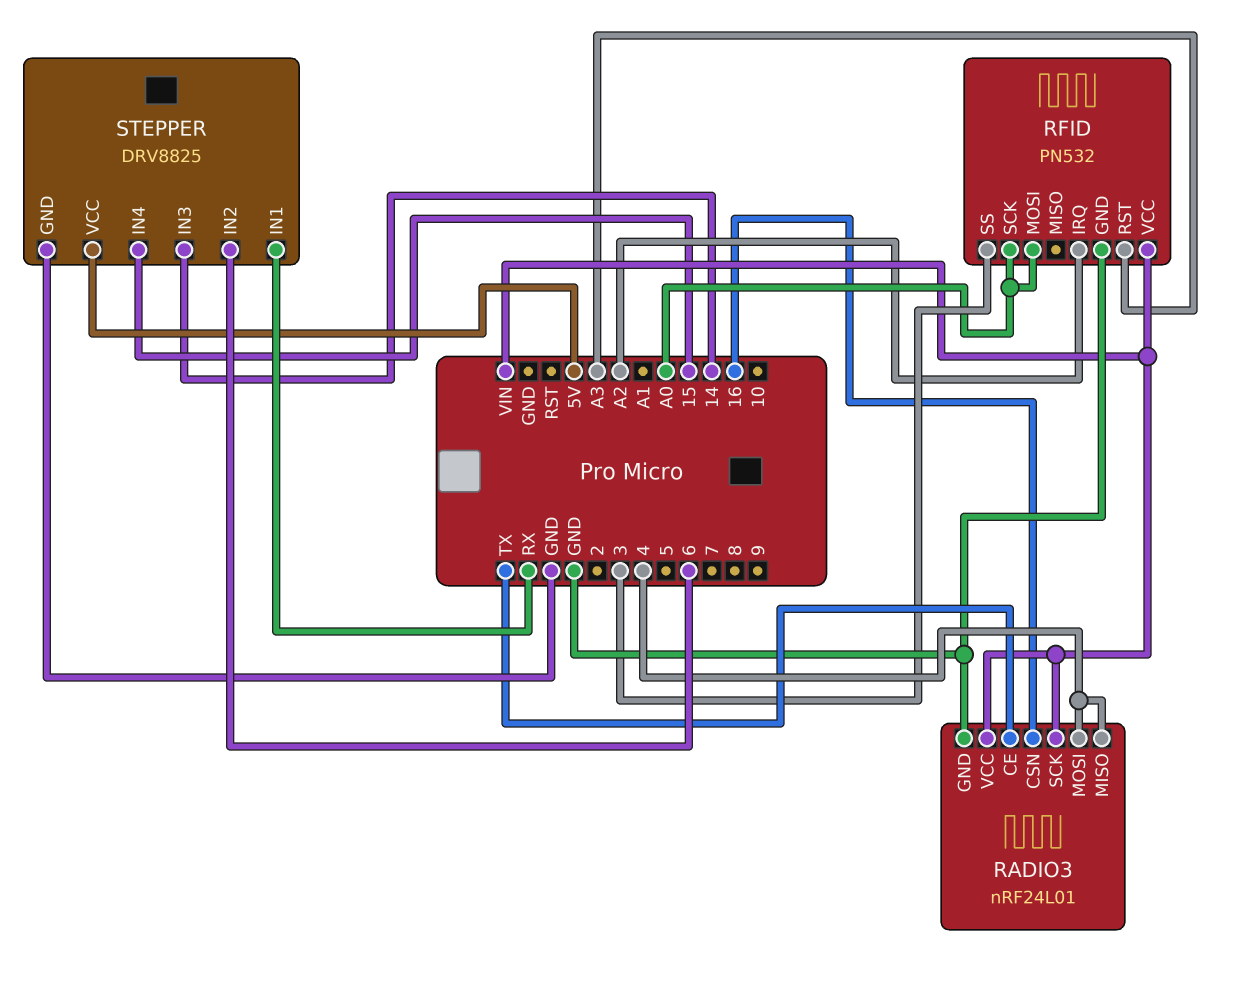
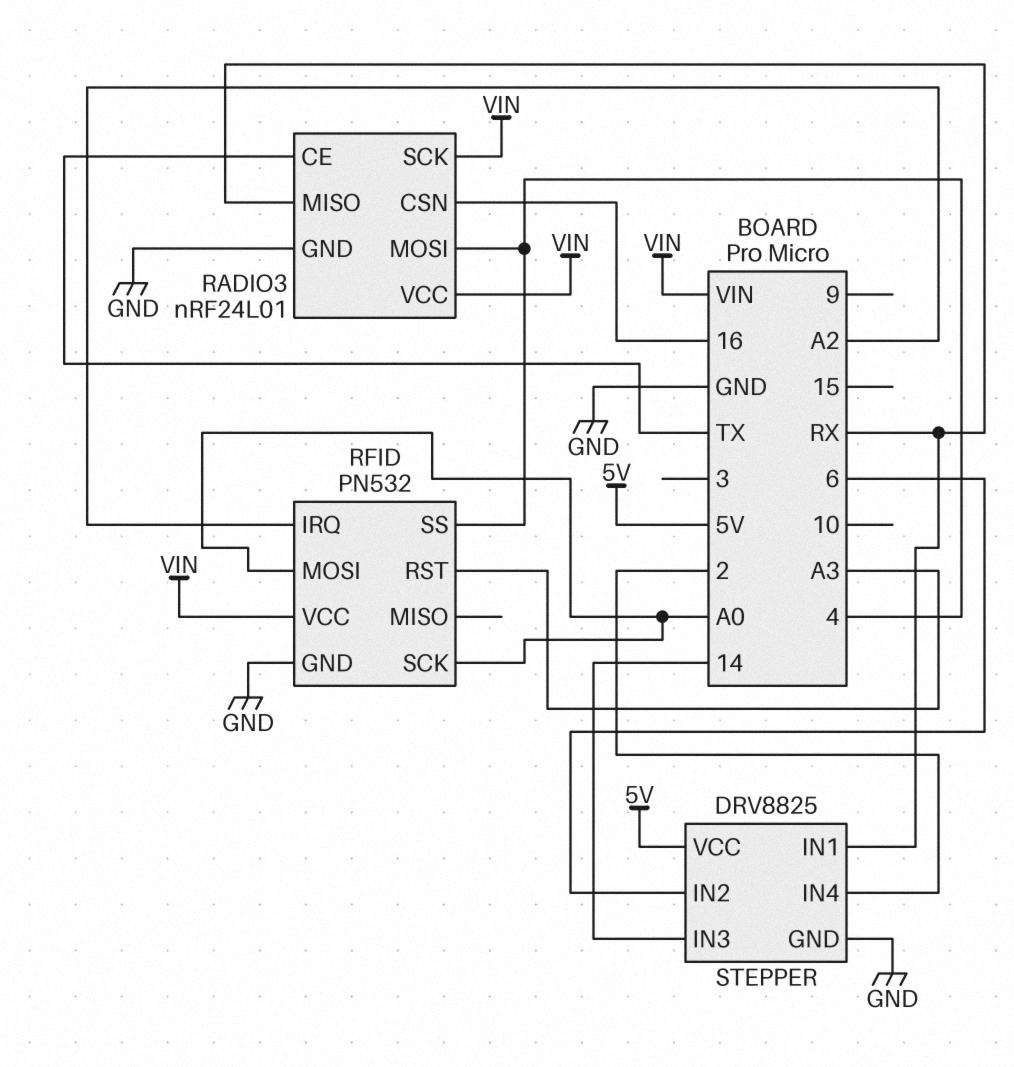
RADIO3 pin MISO: 4 -> RX
RFID pin SS: 3 -> 4
STEPPER pin IN4: 15 -> 2

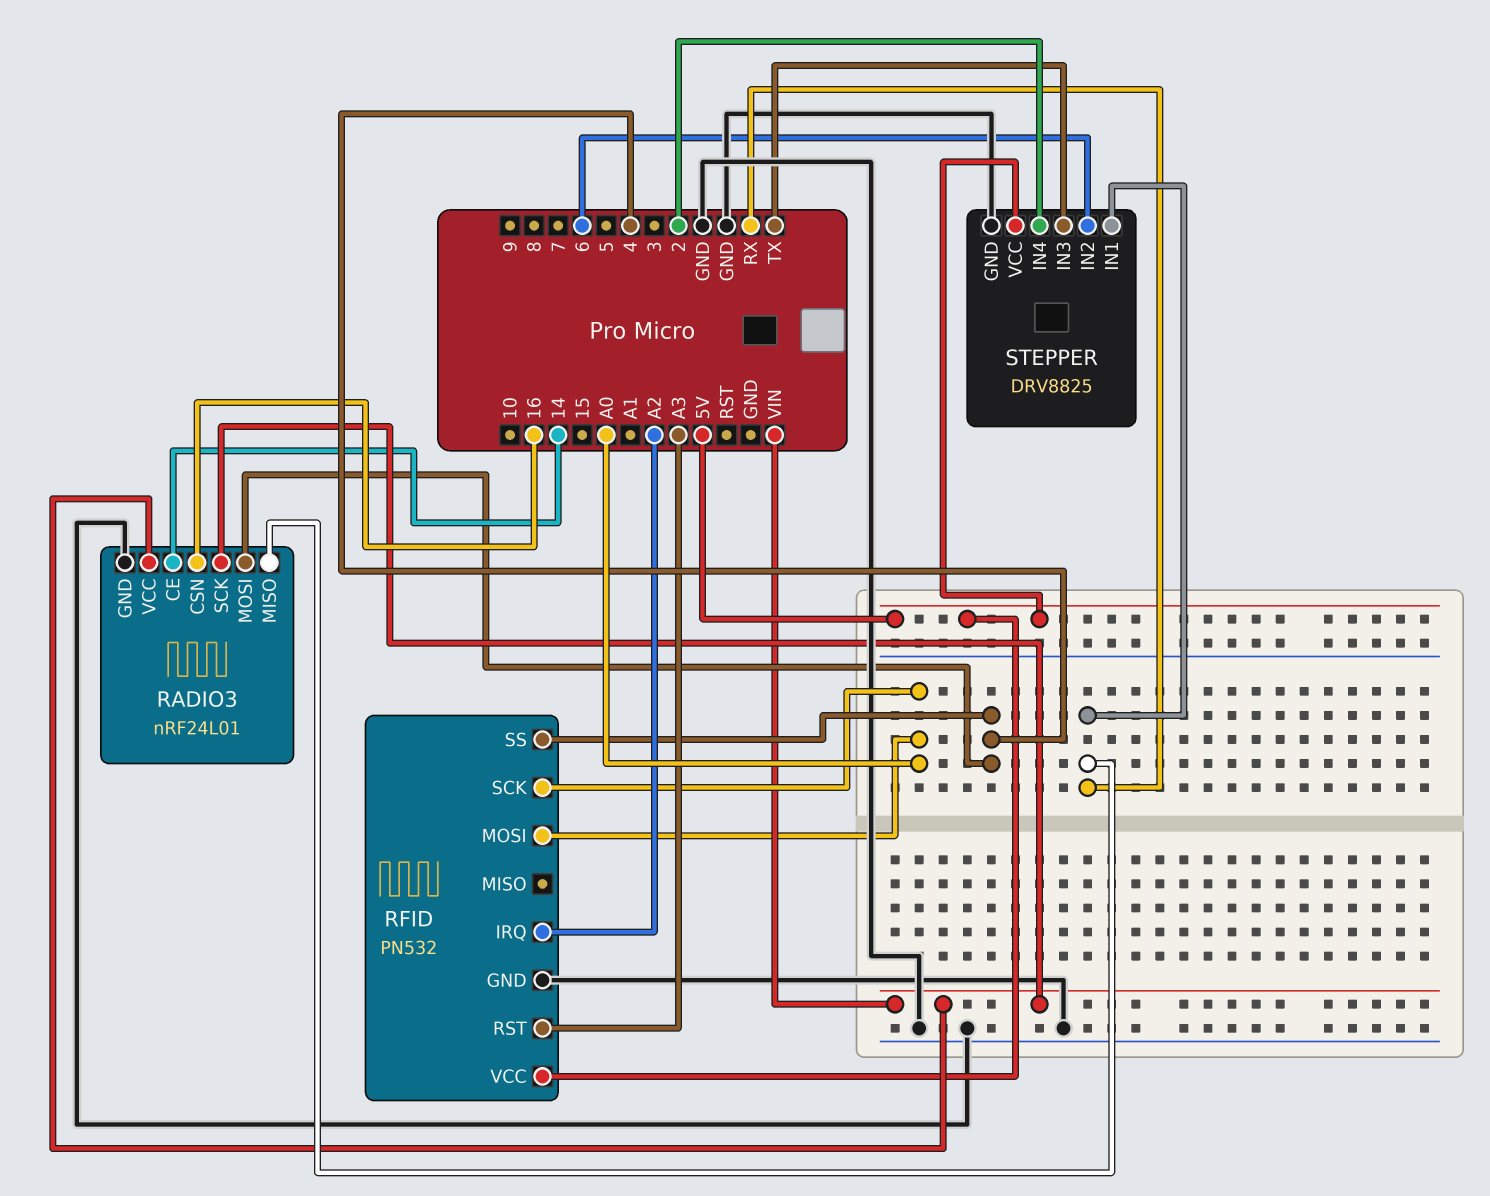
RADIO3 pin CE: TX -> 14
RFID pin VCC: VIN -> 5V
STEPPER pin IN3: 14 -> TX

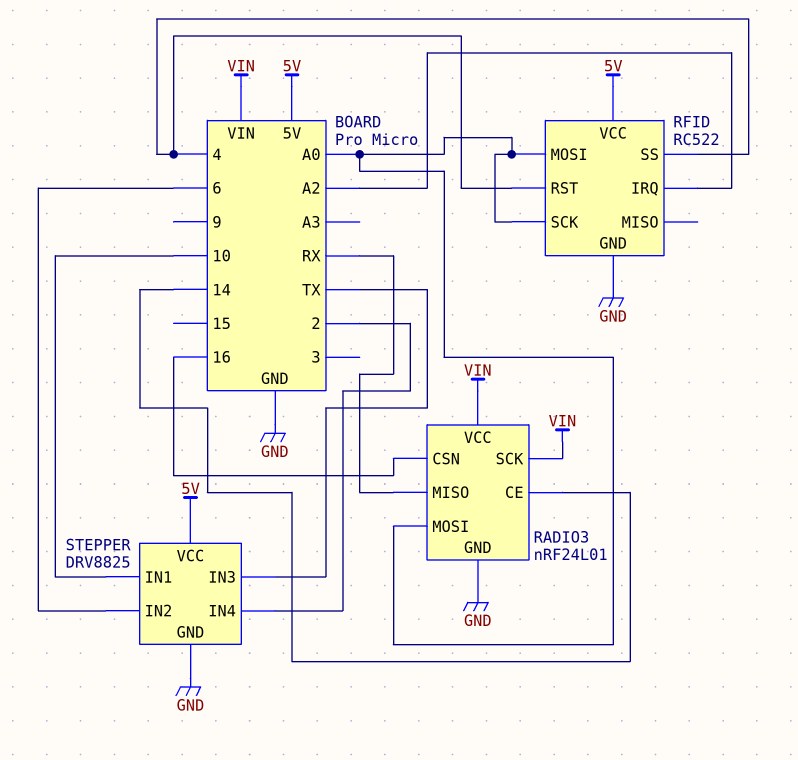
RADIO3 pin MOSI: 4 -> A0
RFID: PN532 -> RC522
RFID pin RST: A3 -> 4
STEPPER pin IN1: RX -> 10

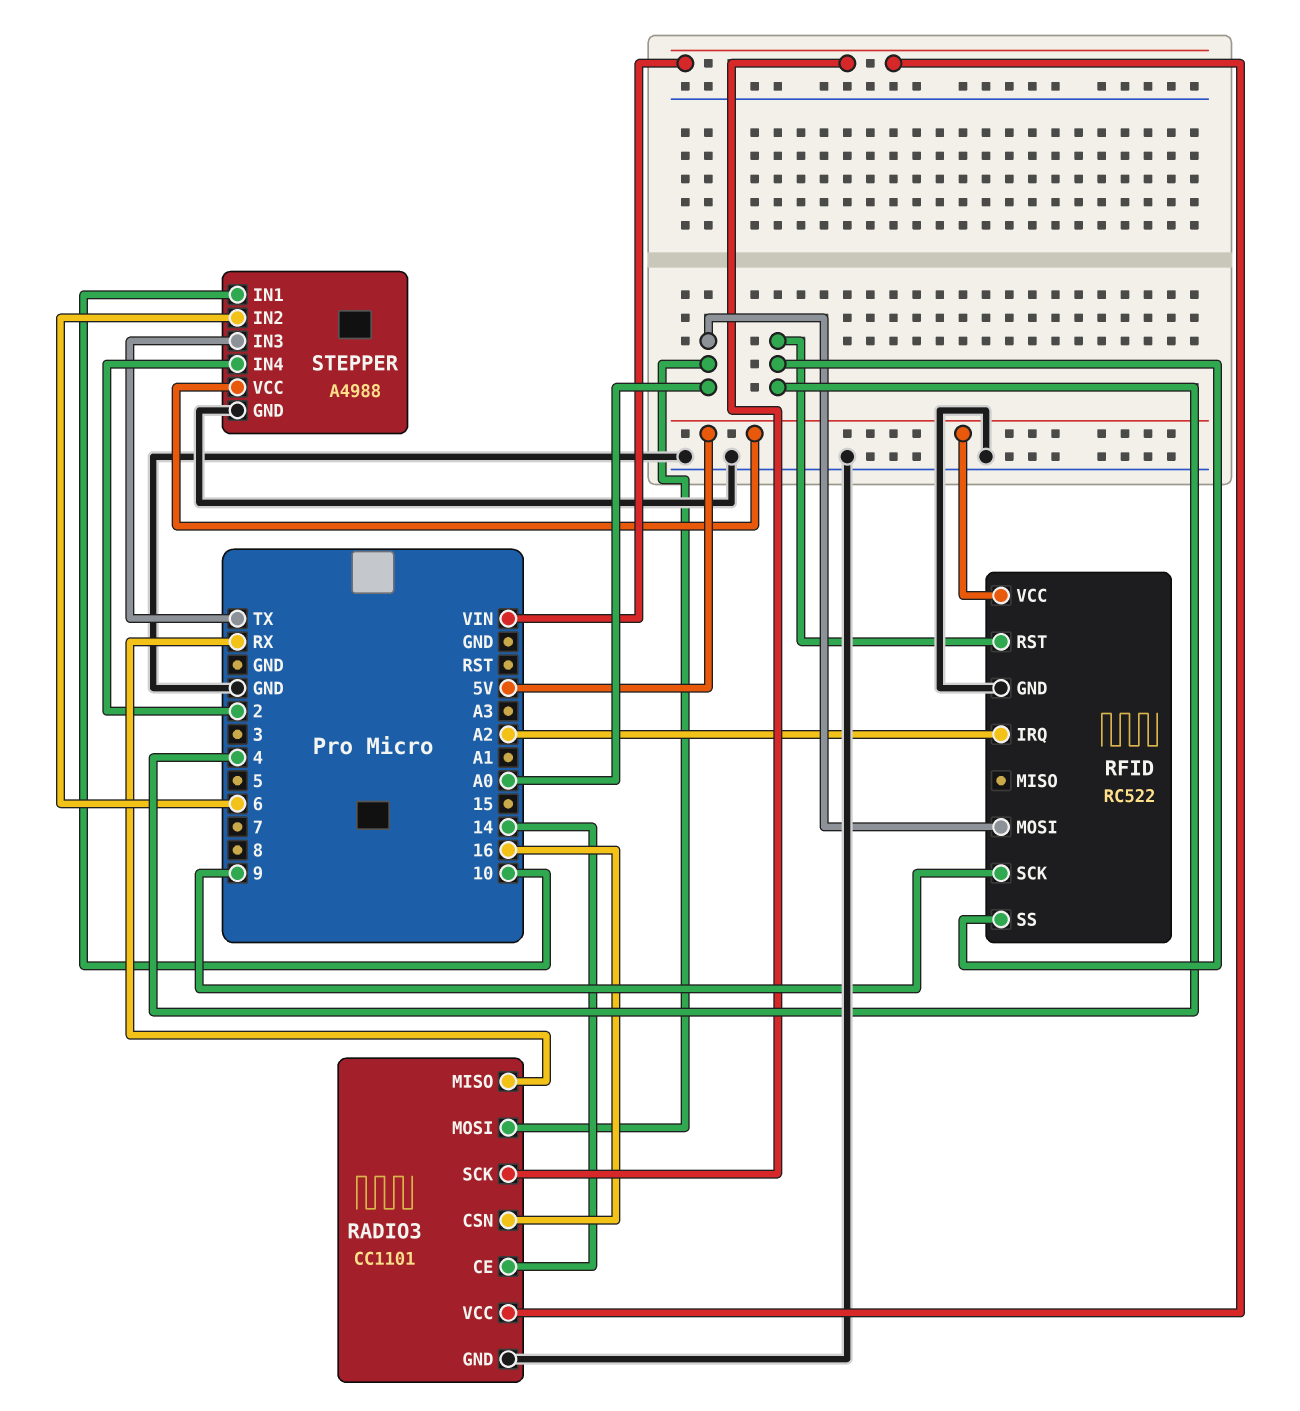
RADIO3: nRF24L01 -> CC1101
RFID pin SCK: A0 -> 9
STEPPER: DRV8825 -> A4988

